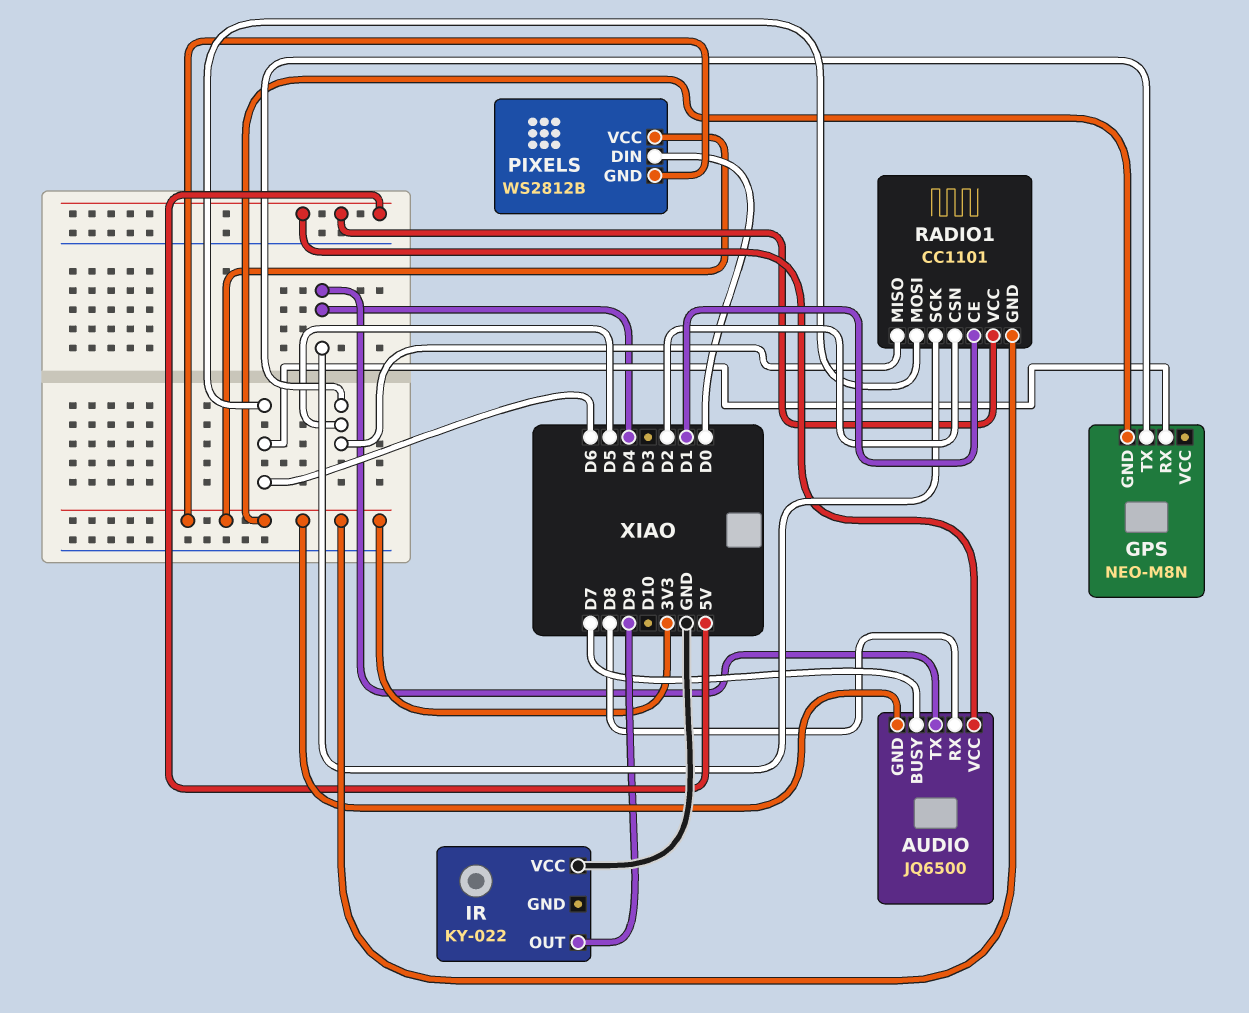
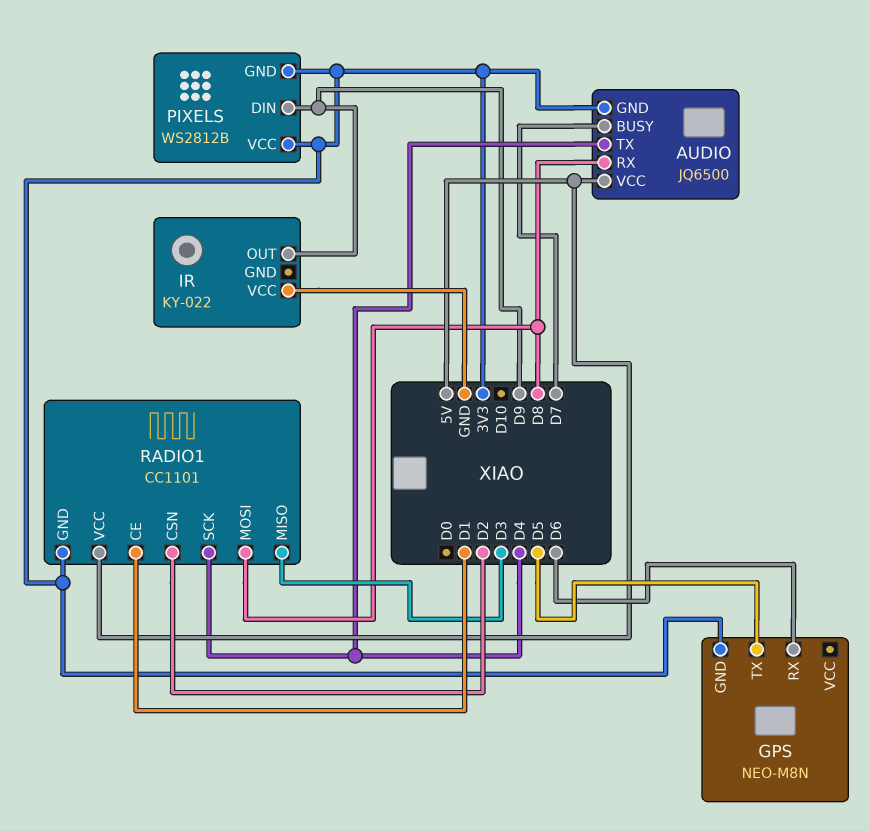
PIXELS pin DIN: D0 -> D9
RADIO1 pin MISO: D5 -> D3
RADIO1 pin MOSI: D6 -> D8

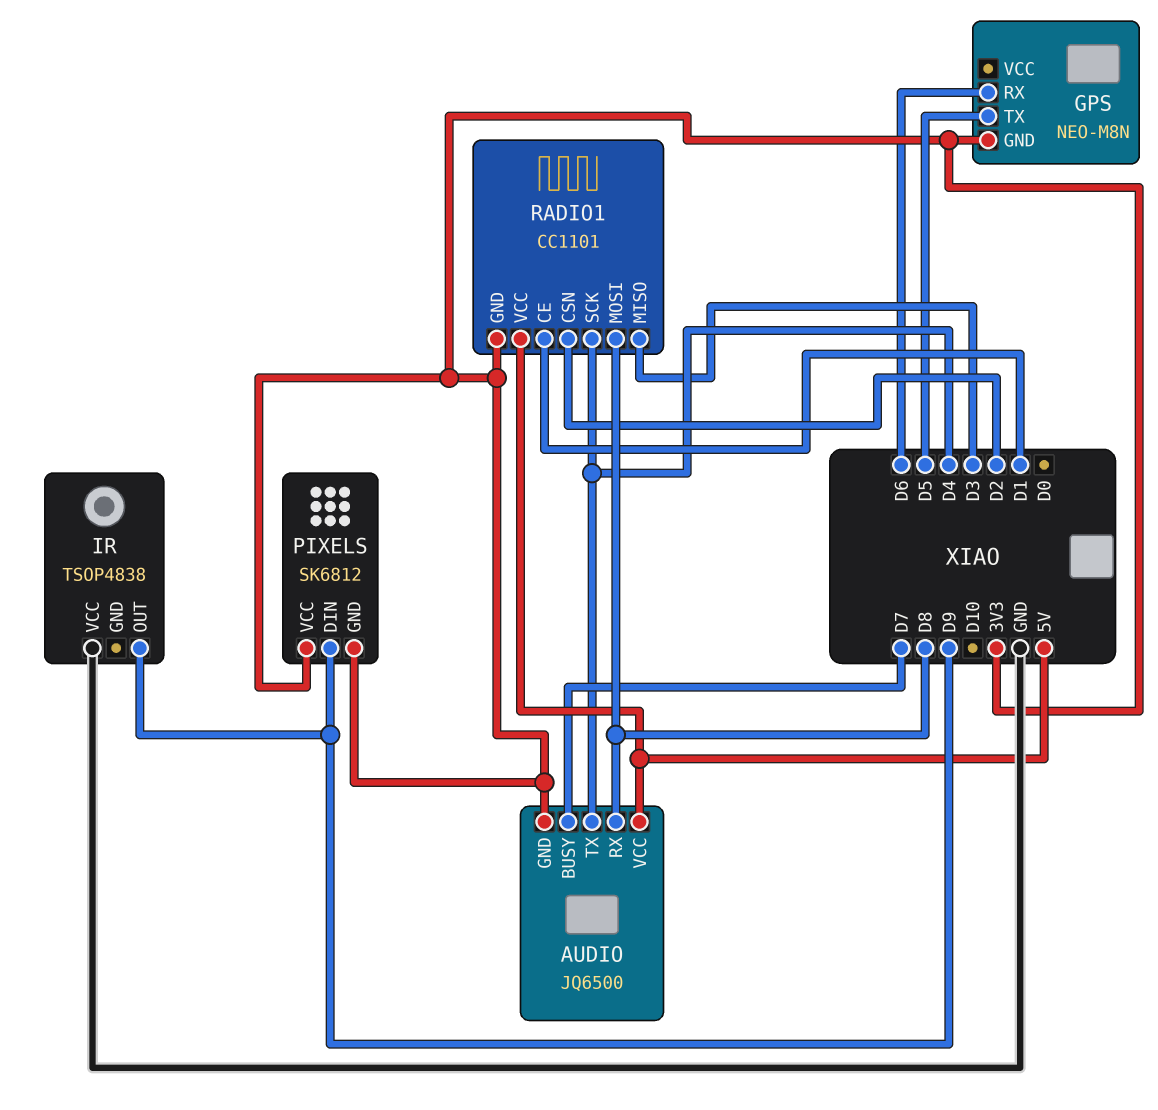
IR: KY-022 -> TSOP4838
PIXELS: WS2812B -> SK6812

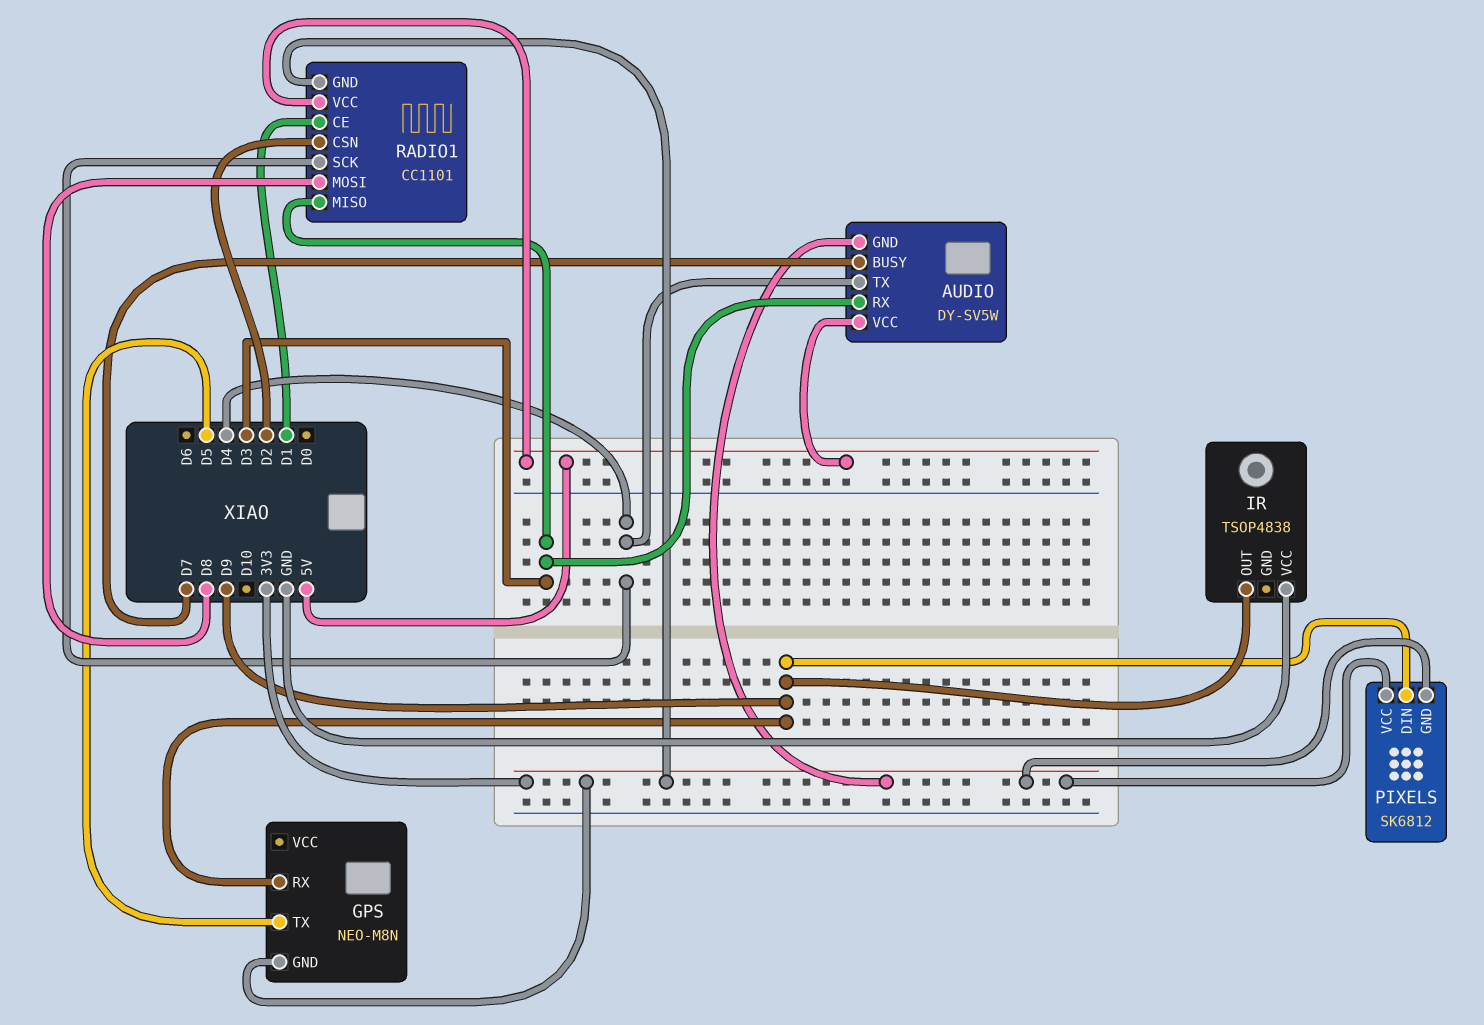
AUDIO: JQ6500 -> DY-SV5W
AUDIO pin RX: D8 -> D3
GPS pin RX: D6 -> D9

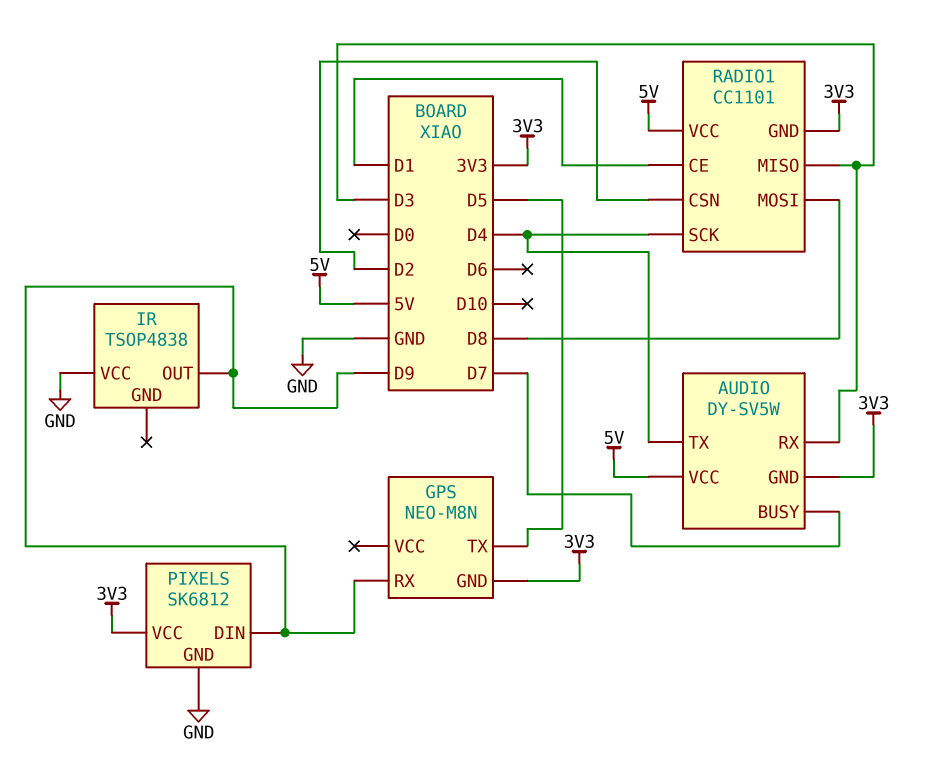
PIXELS pin GND: 3V3 -> GND

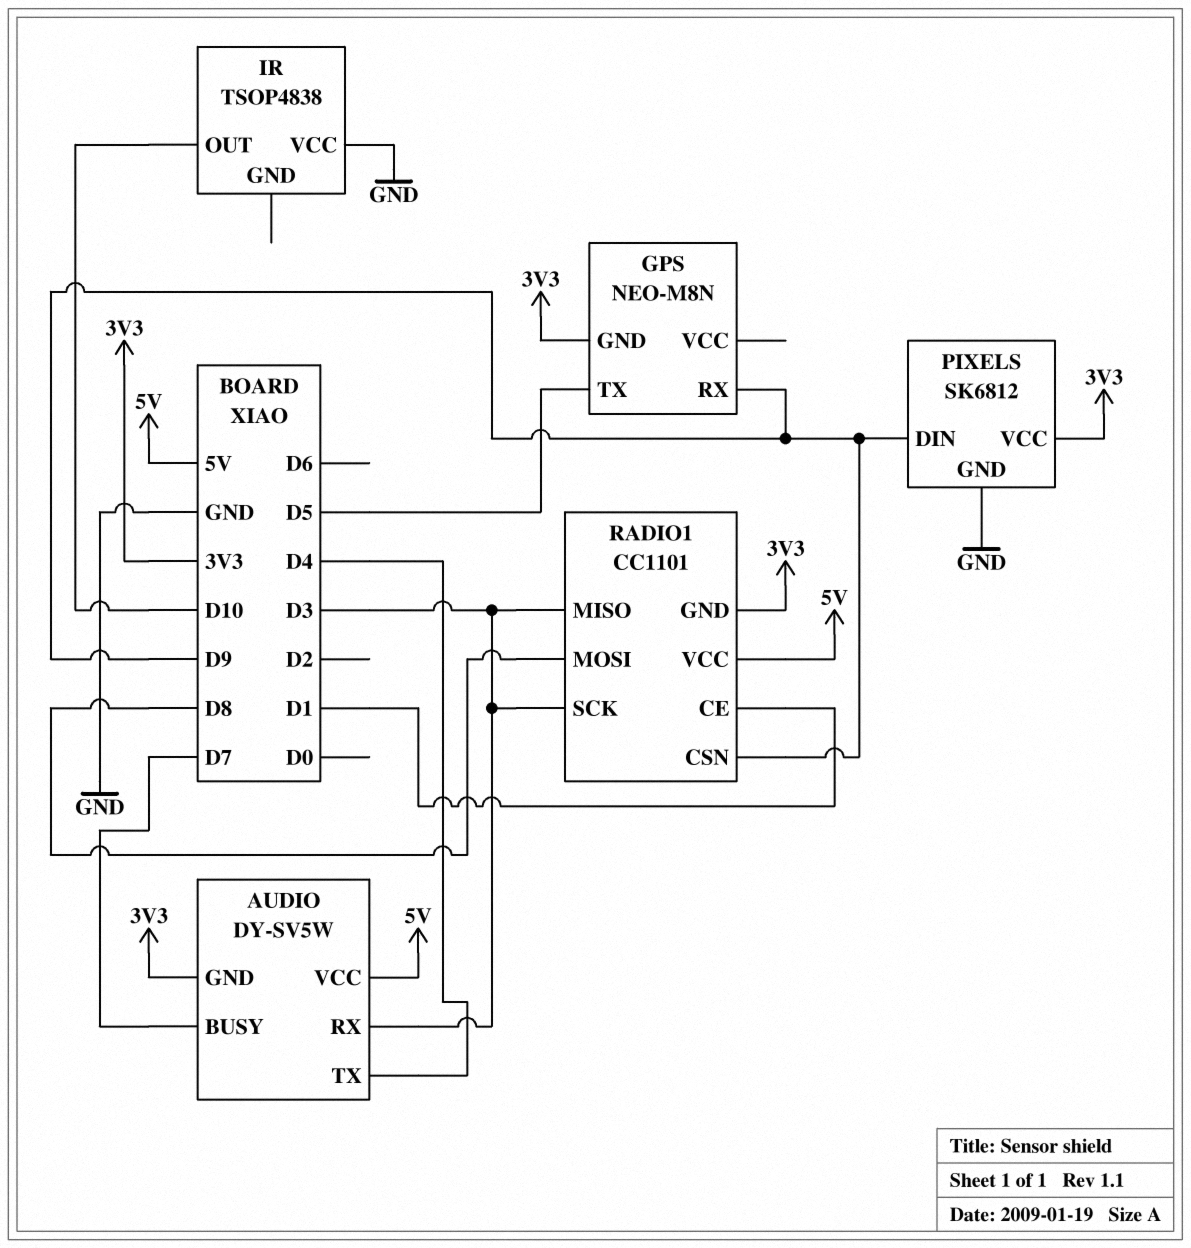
IR pin OUT: D9 -> D10
RADIO1 pin CSN: D2 -> D9
RADIO1 pin SCK: D4 -> D3

